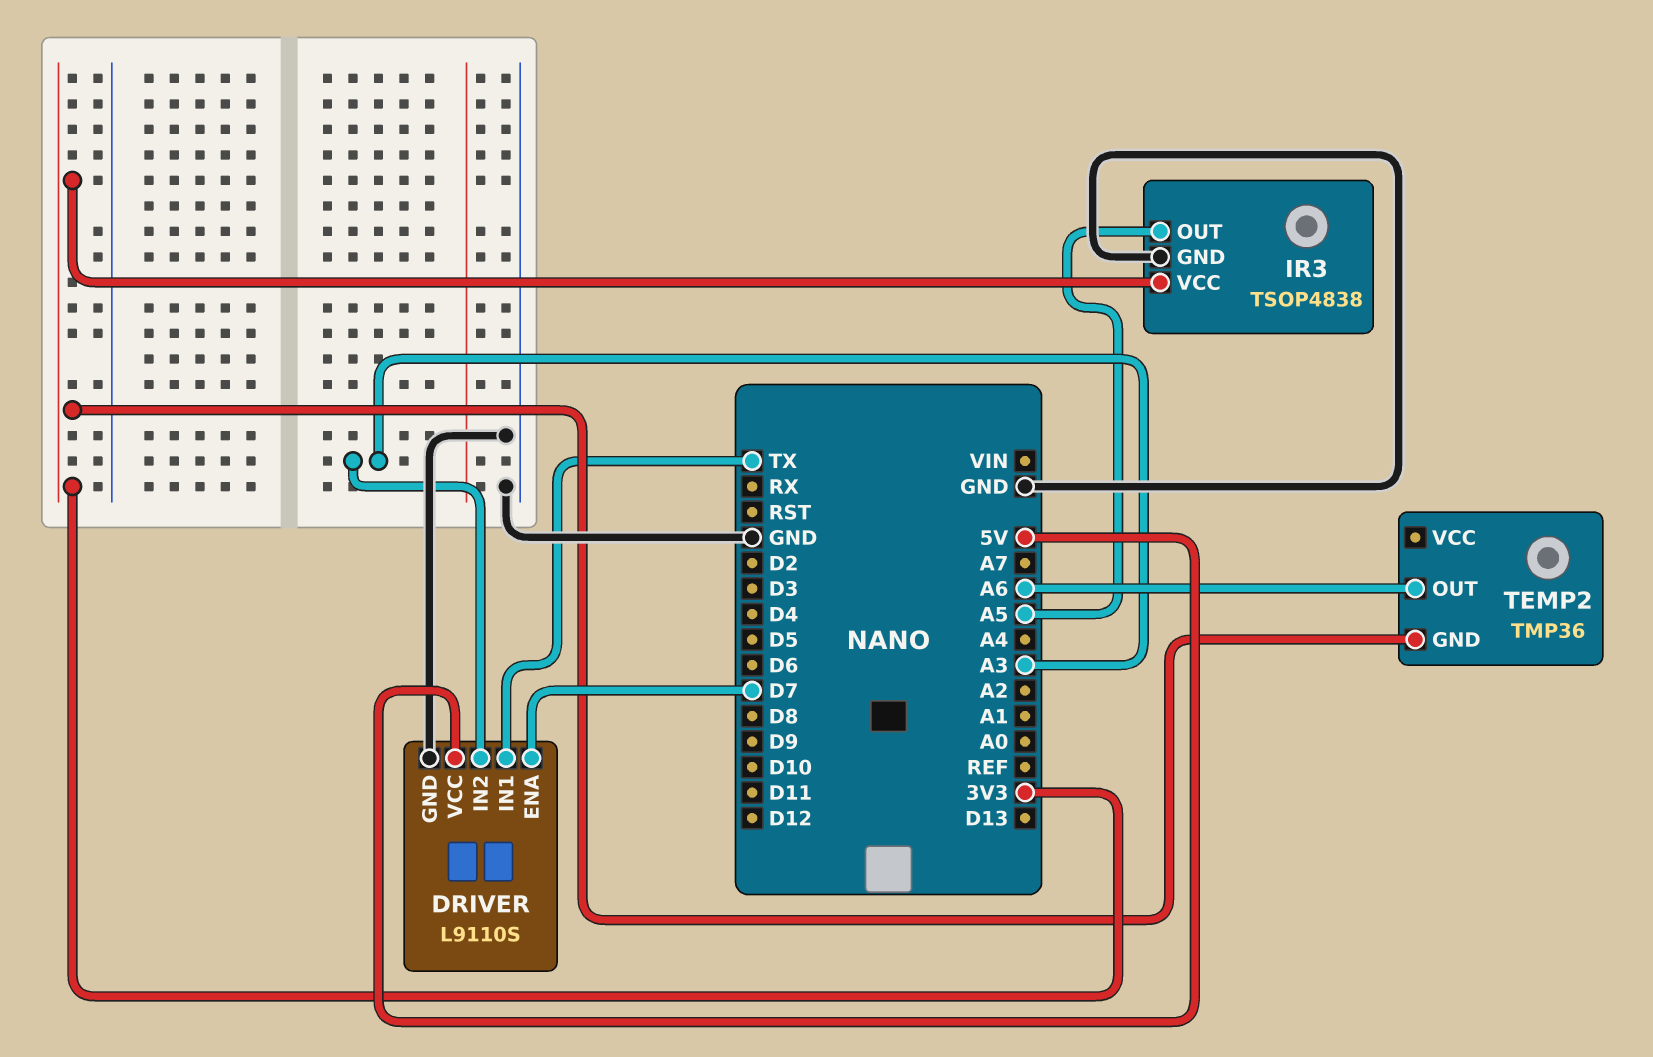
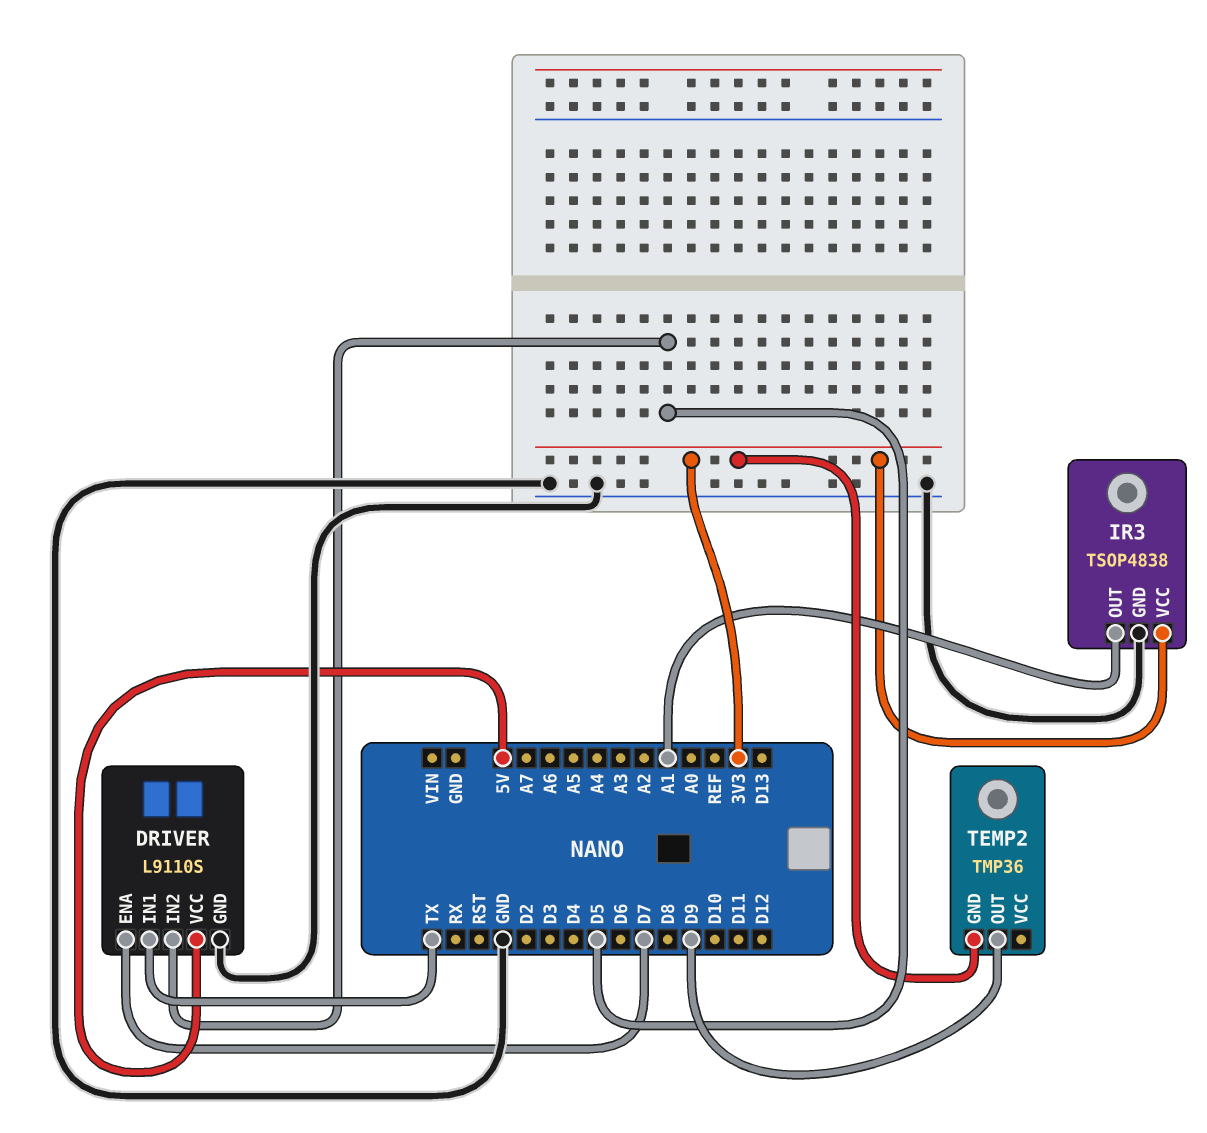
DRIVER pin IN2: A3 -> D5
IR3 pin OUT: A5 -> A1
TEMP2 pin OUT: A6 -> D9

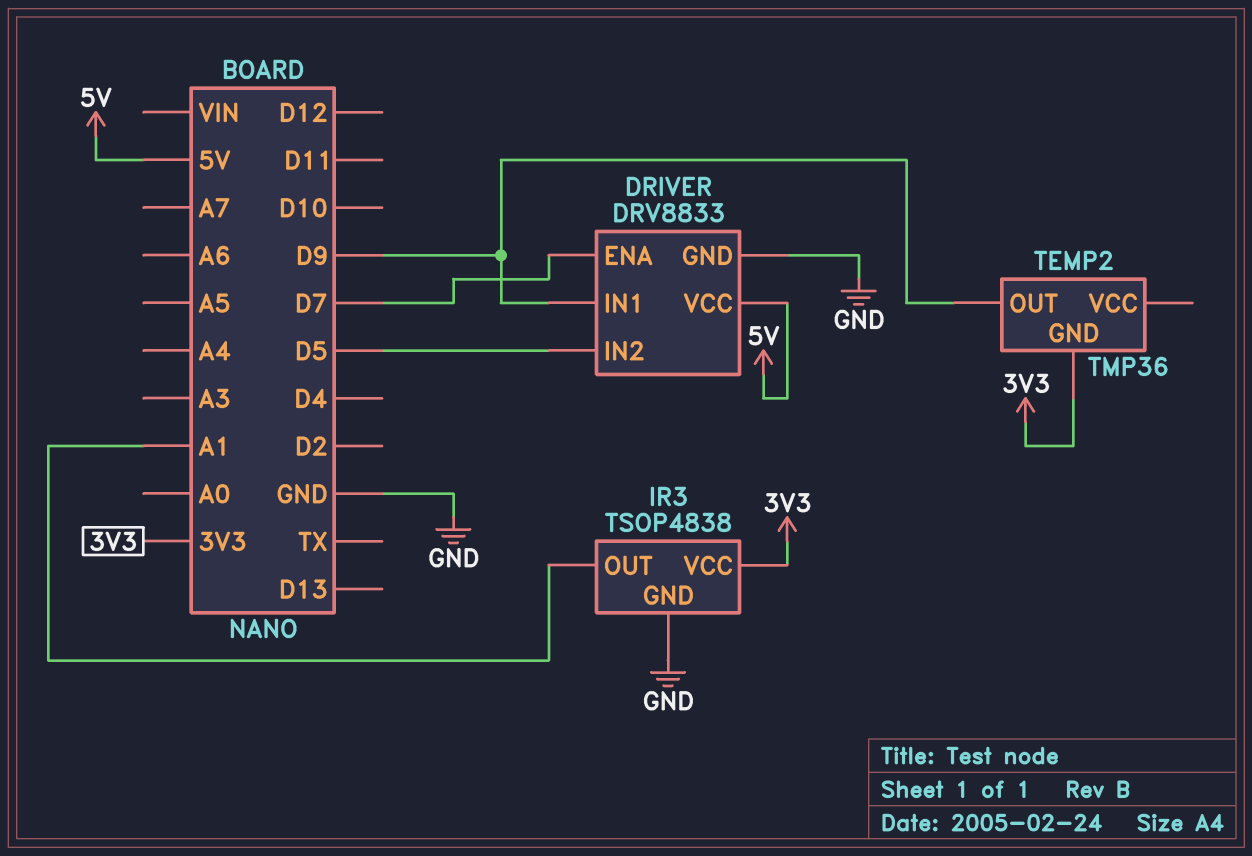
DRIVER: L9110S -> DRV8833
DRIVER pin IN1: TX -> D9

